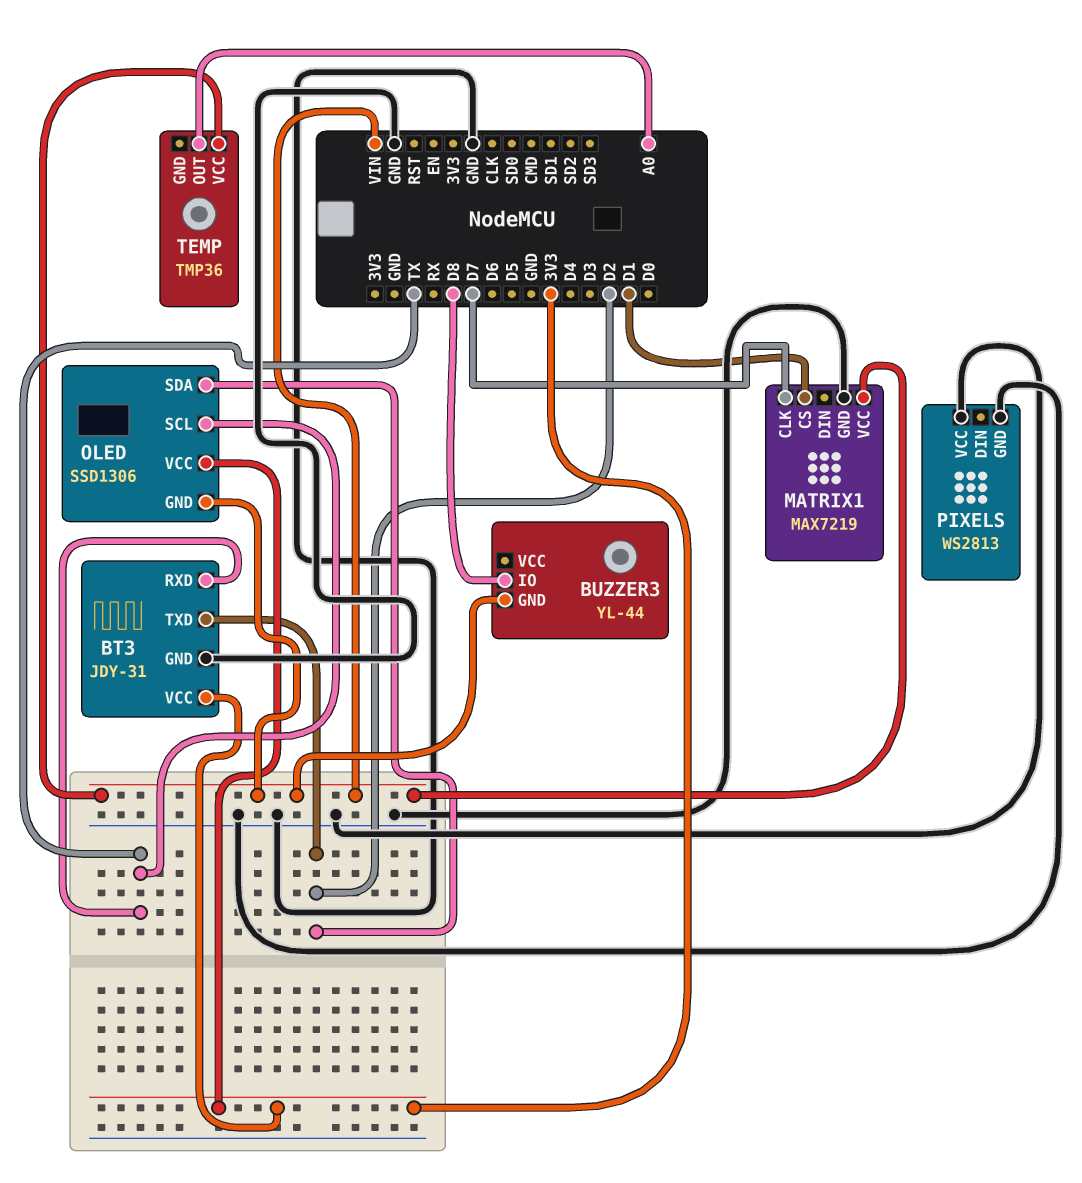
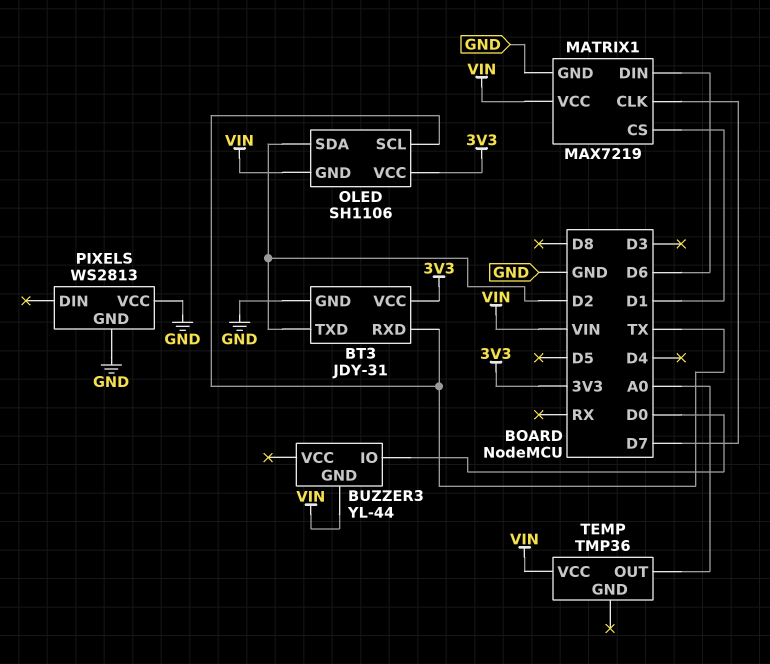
BUZZER3 pin IO: D8 -> D0
MATRIX1 pin DIN: none -> D6
OLED: SSD1306 -> SH1106

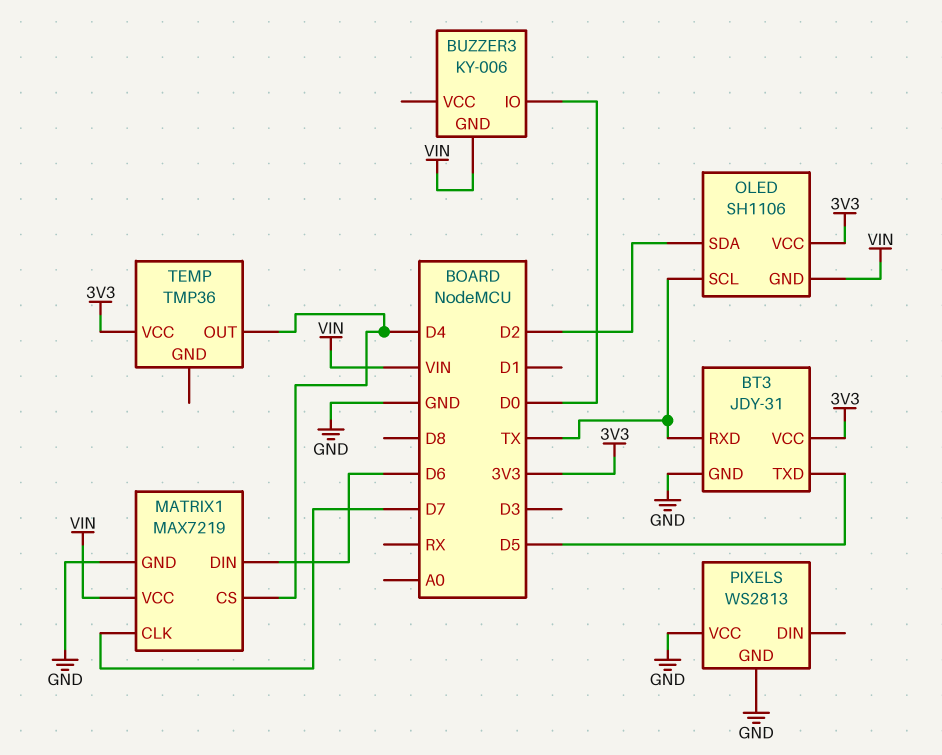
BT3 pin TXD: D2 -> D5
BUZZER3: YL-44 -> KY-006
MATRIX1 pin CS: D1 -> D4
TEMP pin OUT: A0 -> D4
TEMP pin VCC: VIN -> 3V3

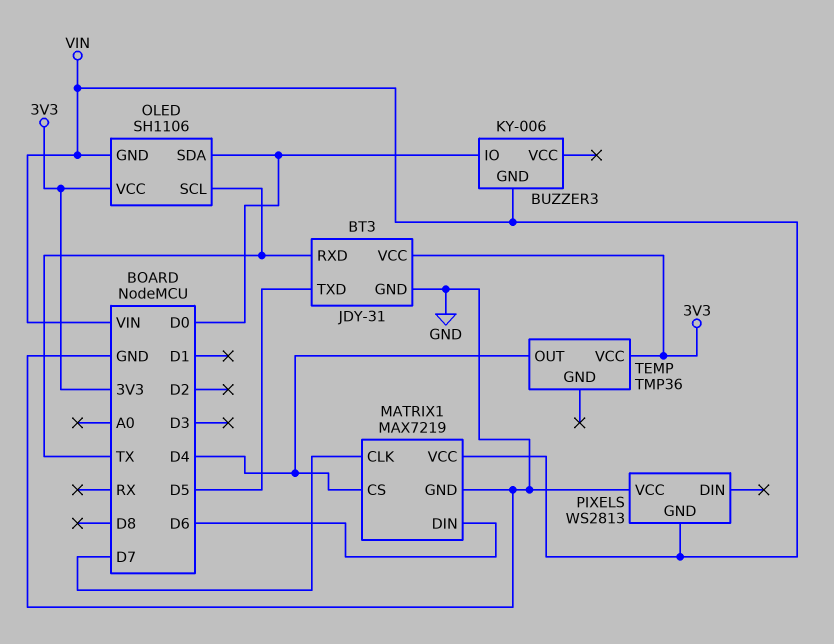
OLED pin SDA: D2 -> D0
PIXELS pin GND: GND -> VIN

